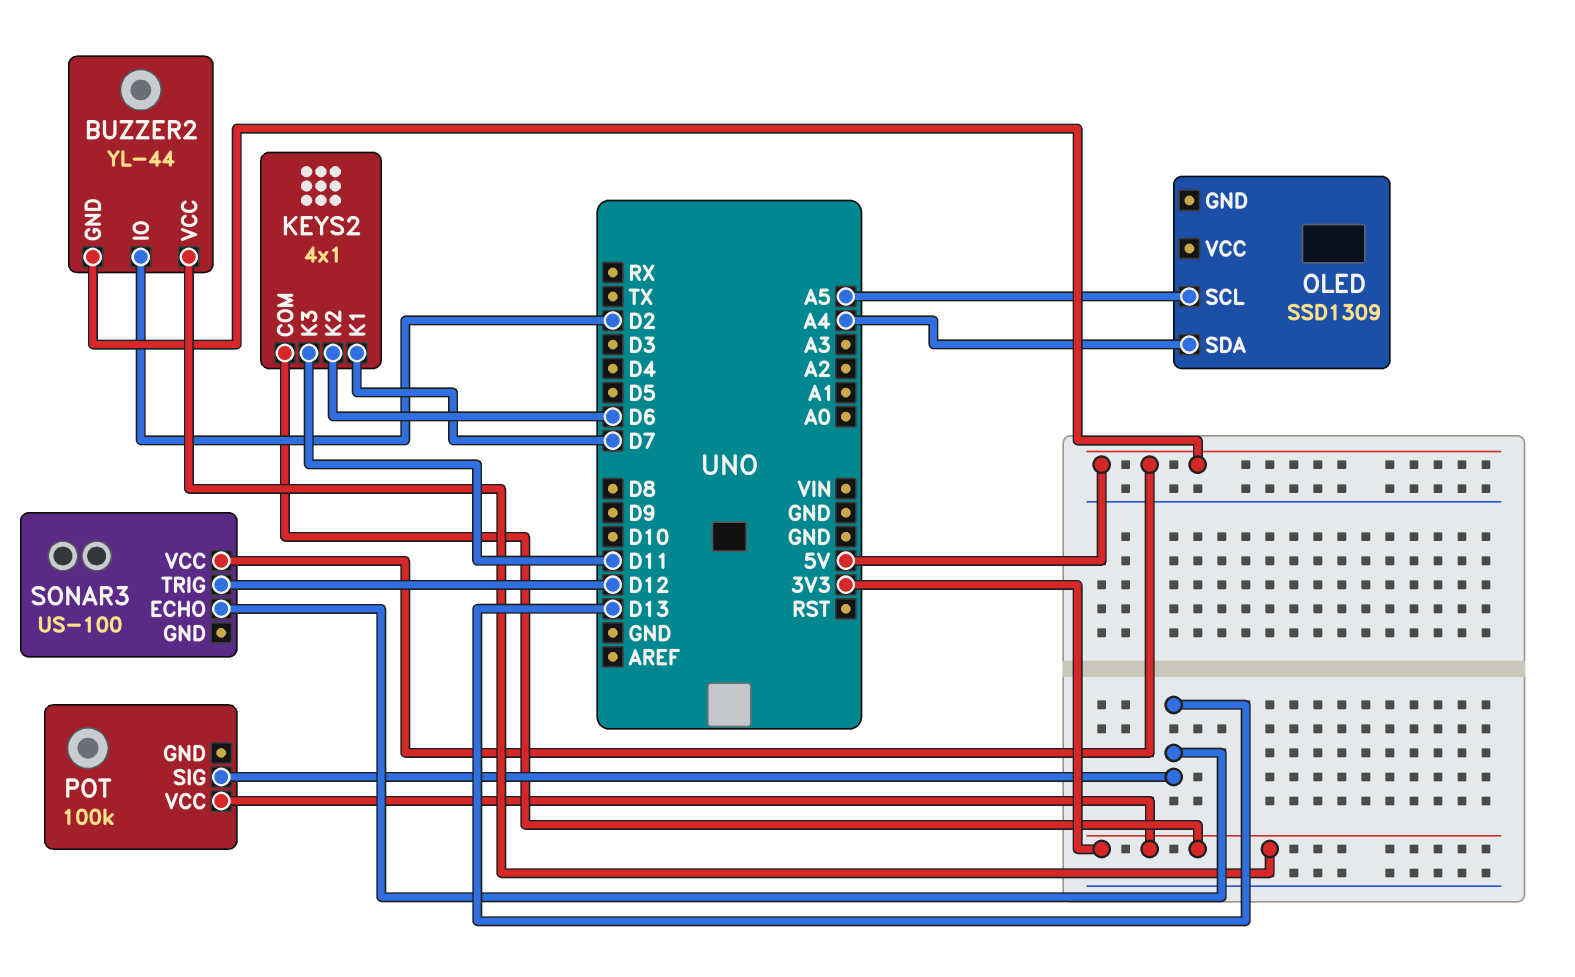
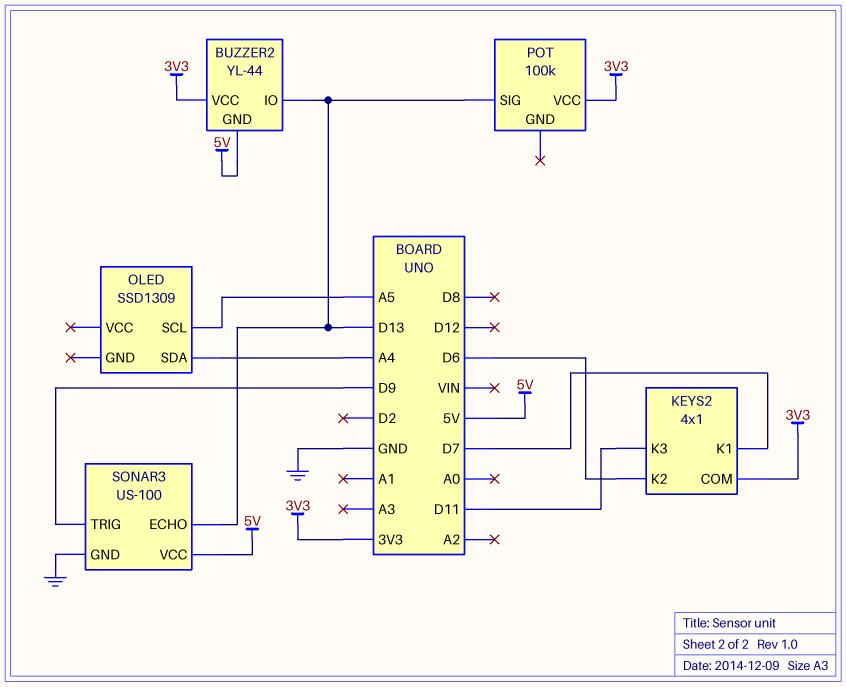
BUZZER2 pin IO: D2 -> D13
SONAR3 pin GND: none -> GND
SONAR3 pin TRIG: D12 -> D9

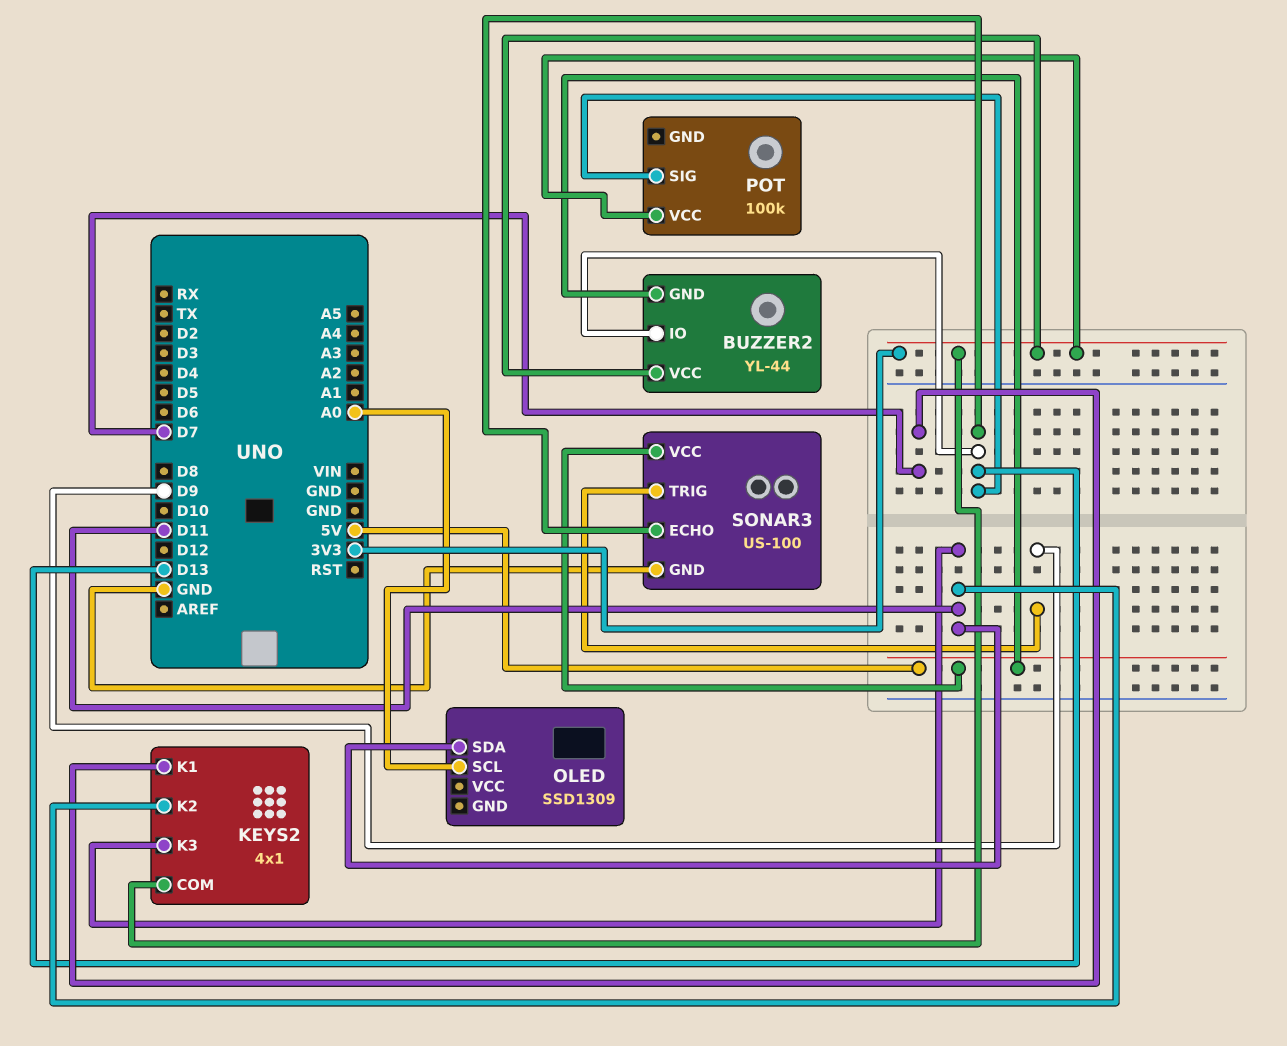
KEYS2 pin K2: D6 -> D11
OLED pin SCL: A5 -> A0
OLED pin SDA: A4 -> D11

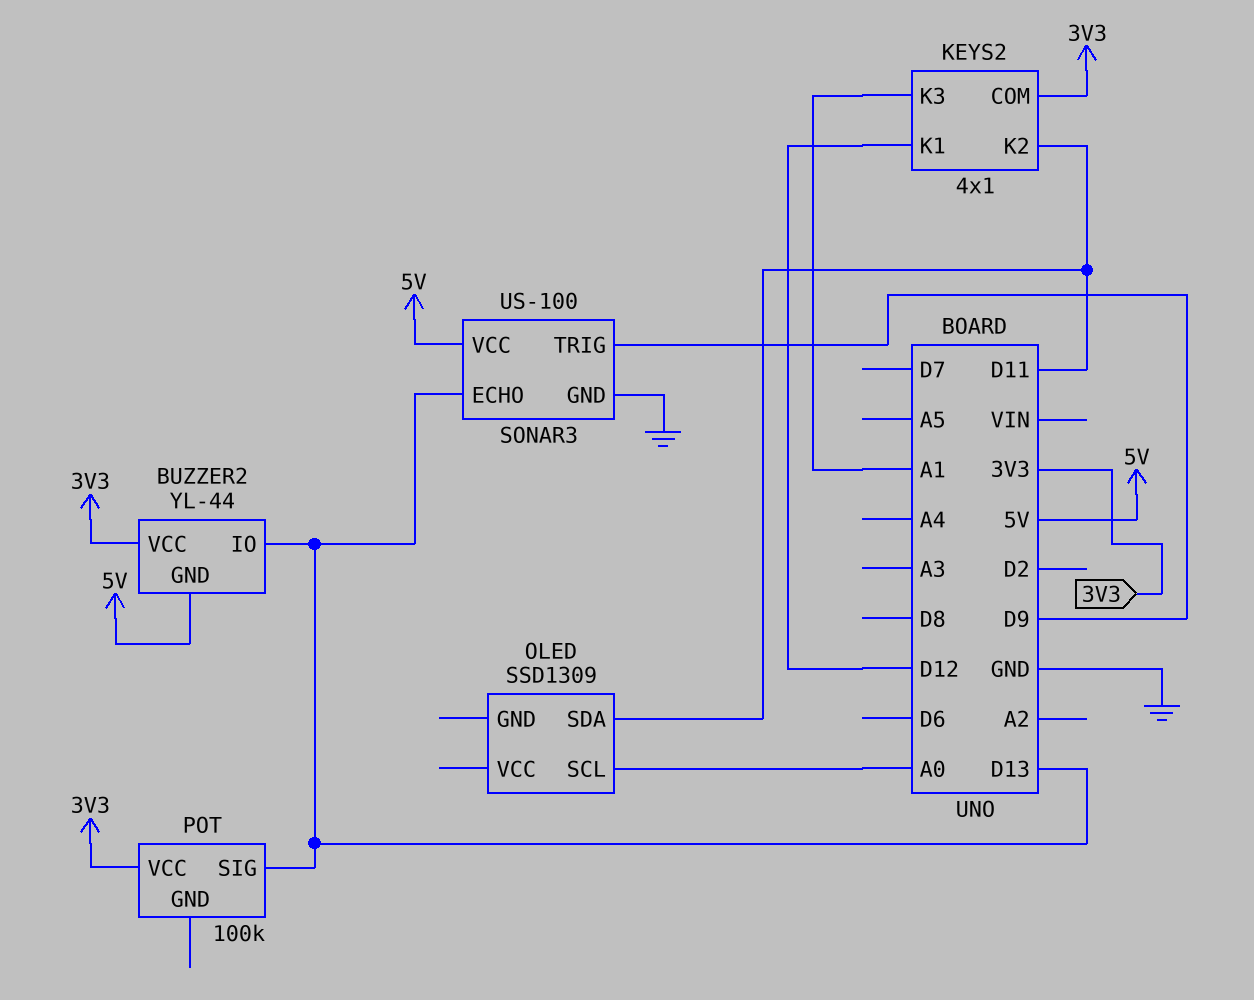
KEYS2 pin K1: D7 -> D12
KEYS2 pin K3: D11 -> A1

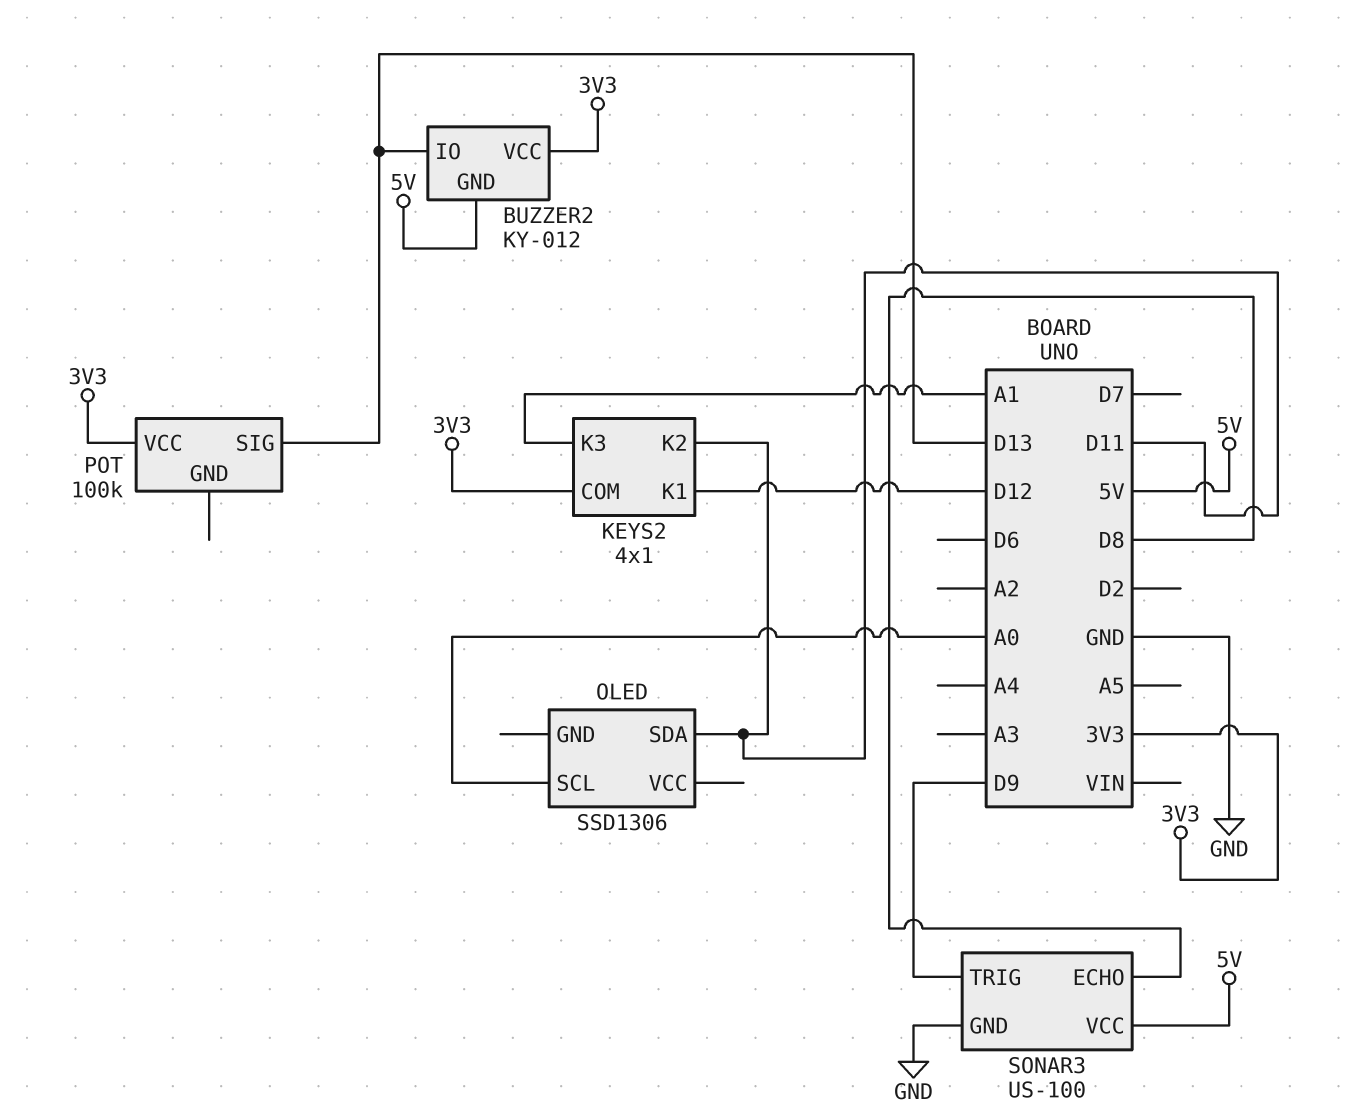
BUZZER2: YL-44 -> KY-012
OLED: SSD1309 -> SSD1306
SONAR3 pin ECHO: D13 -> D8

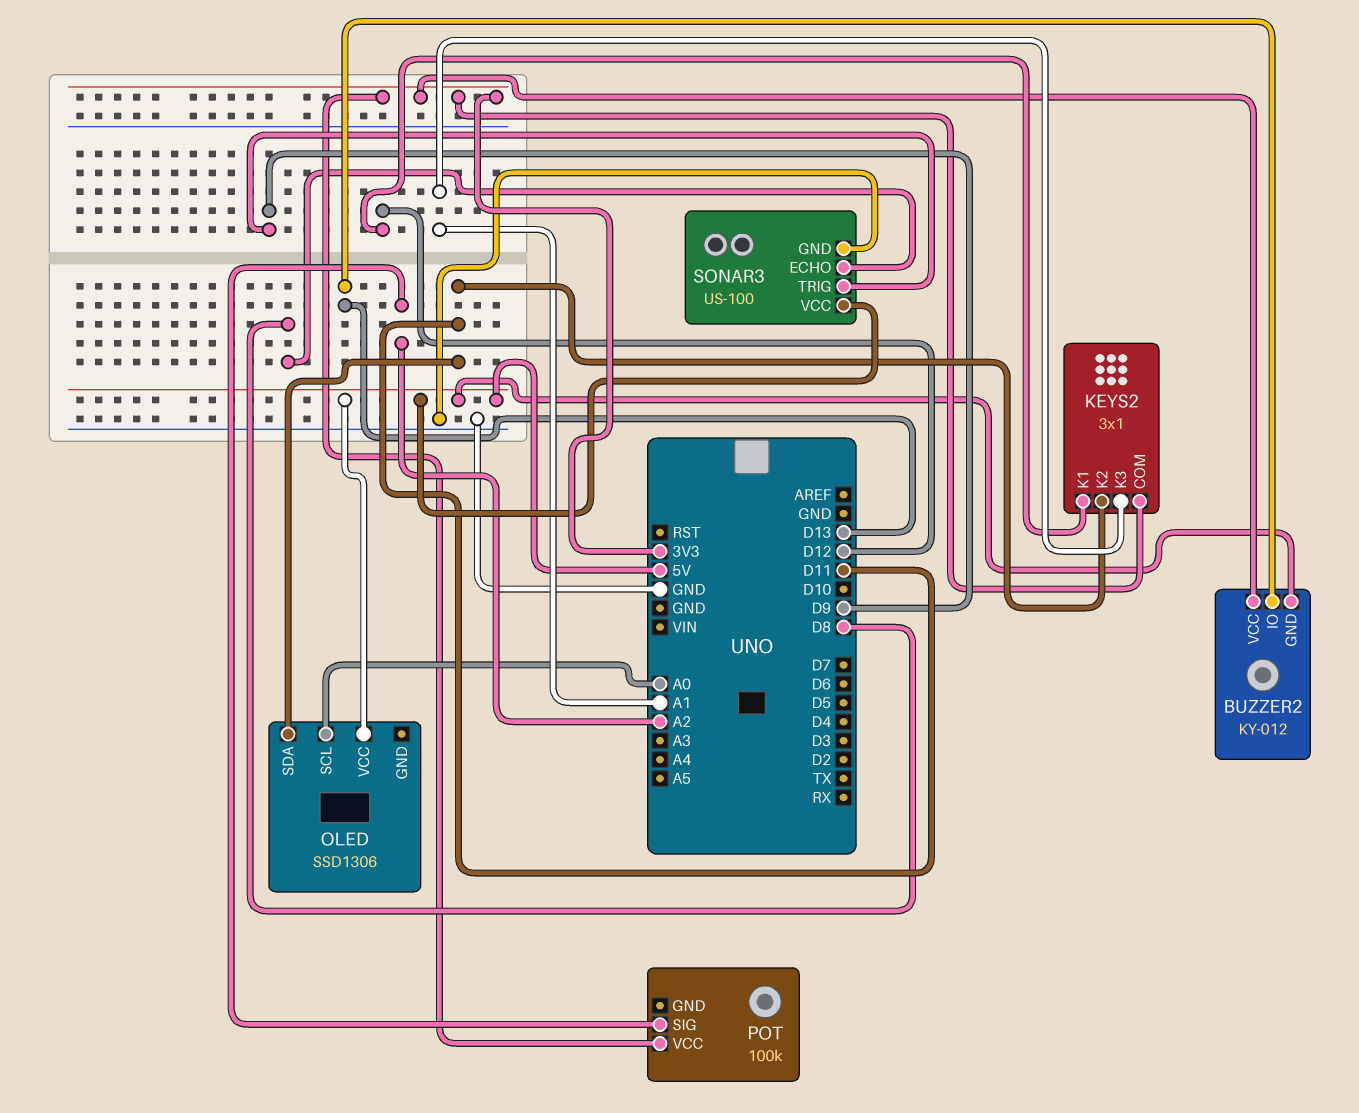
KEYS2: 4x1 -> 3x1
OLED pin VCC: none -> 5V
POT pin SIG: D13 -> A2

